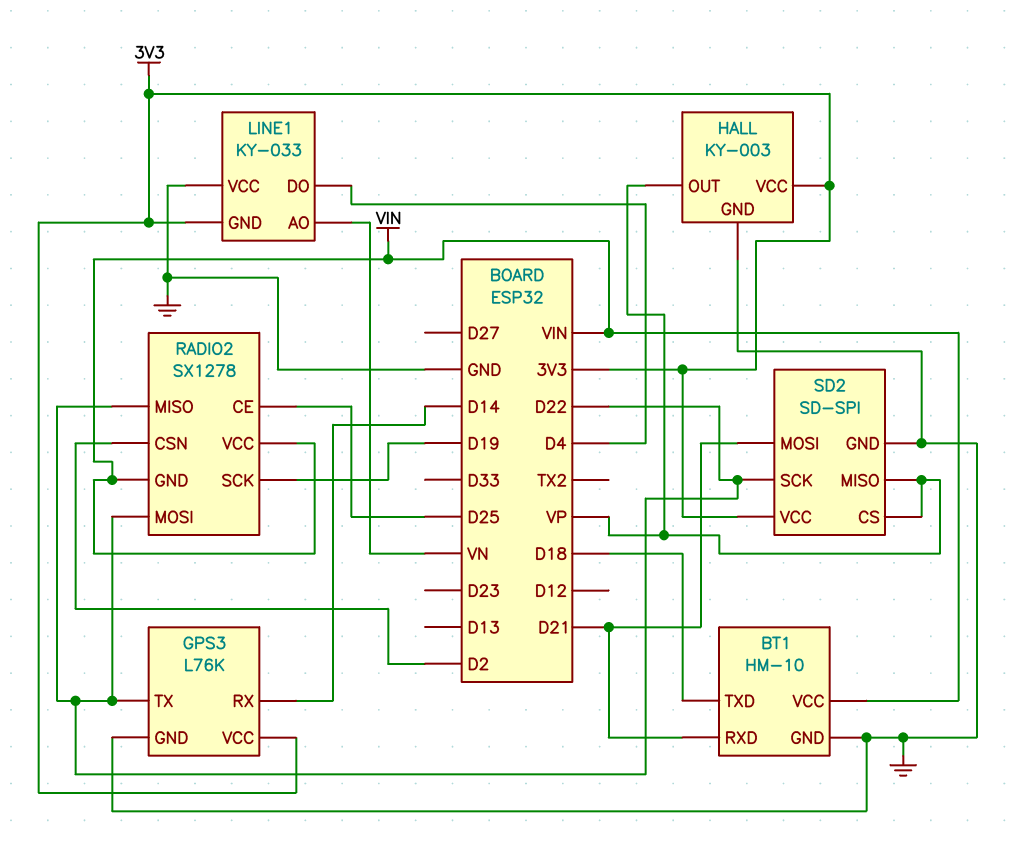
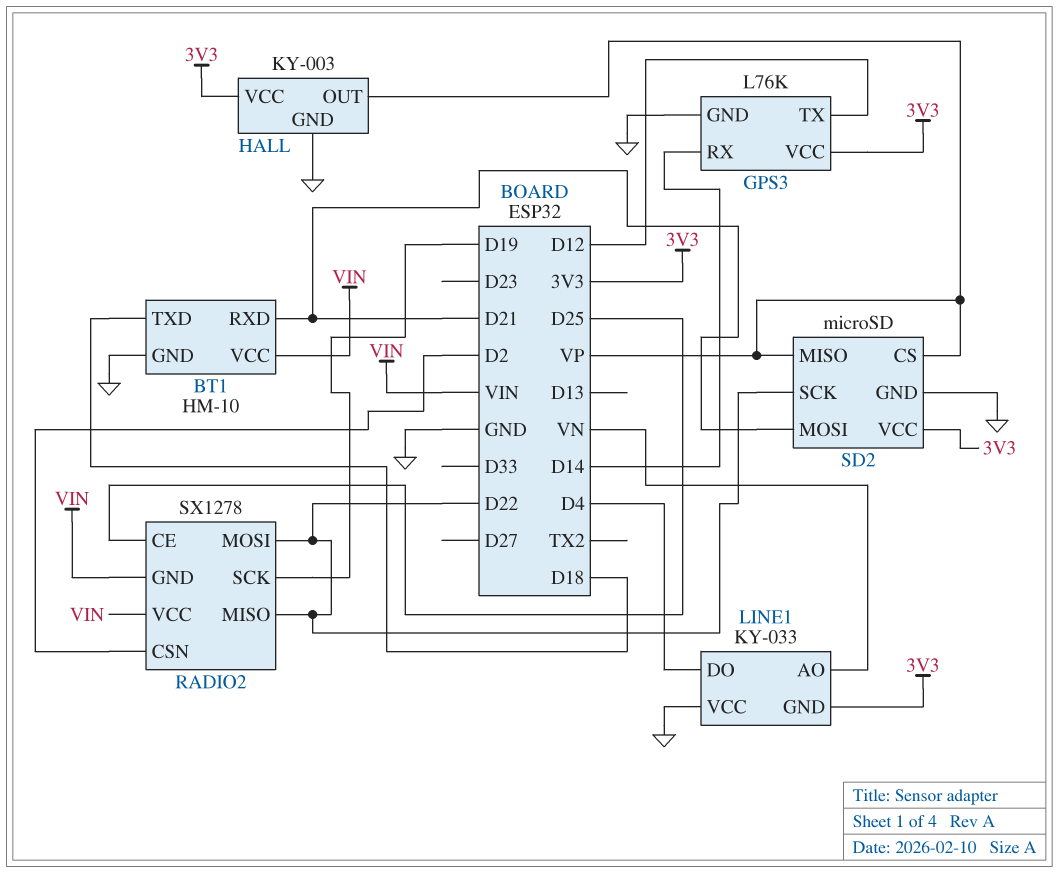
GPS3 pin TX: D22 -> D12
SD2: SD-SPI -> microSD

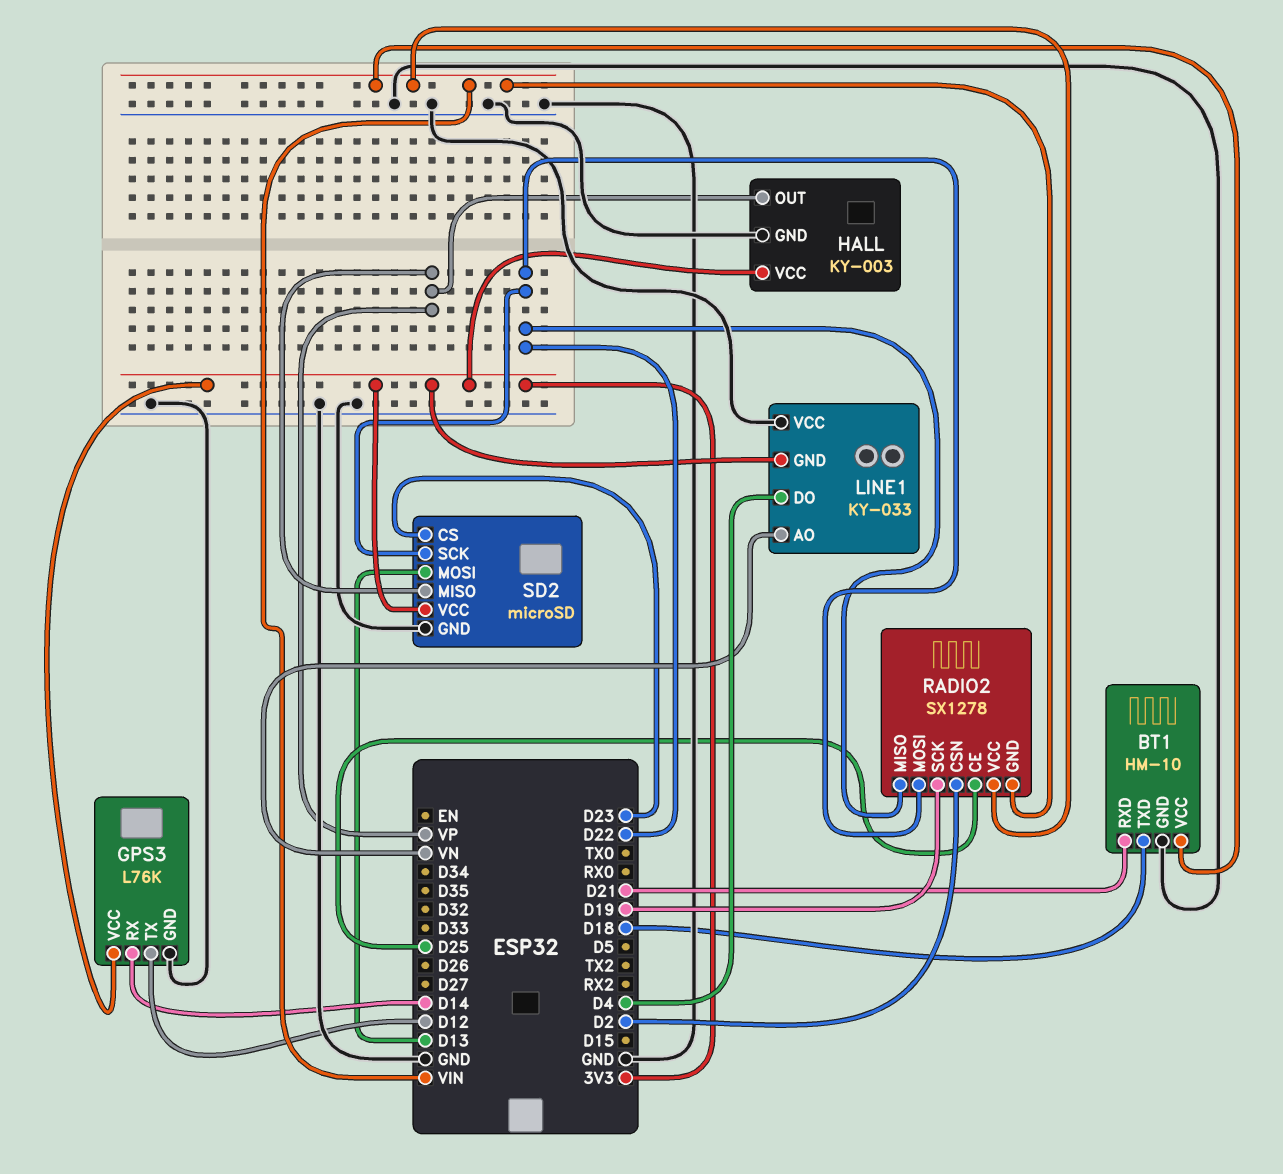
SD2 pin CS: VP -> D23
SD2 pin MOSI: D21 -> D13

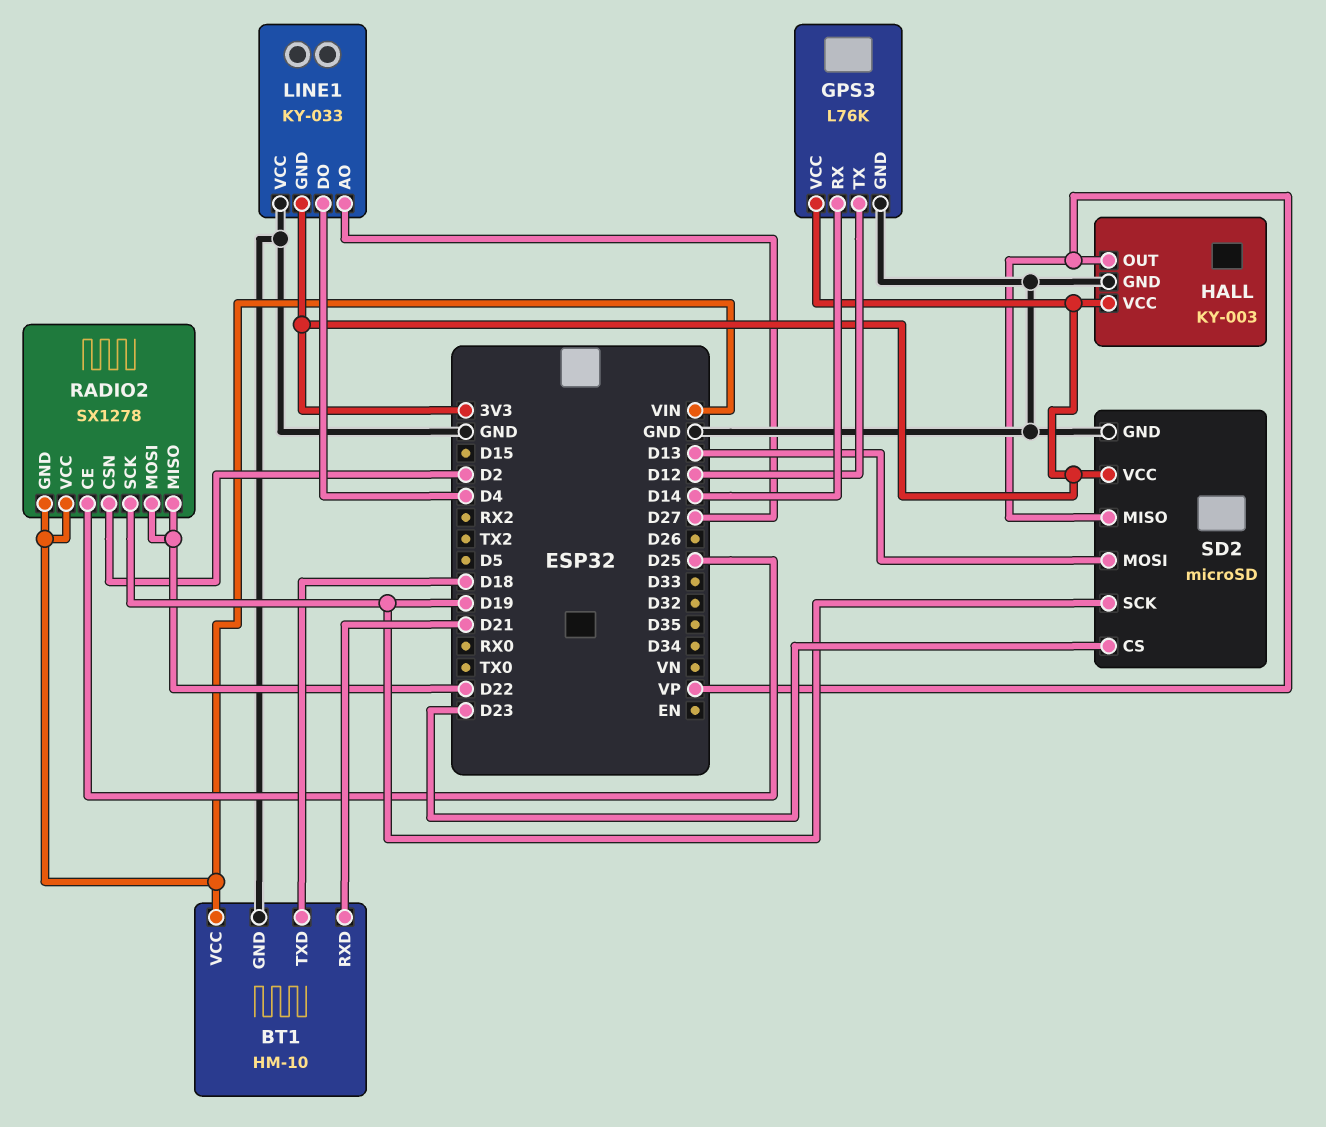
LINE1 pin AO: VN -> D27
SD2 pin SCK: D22 -> D19

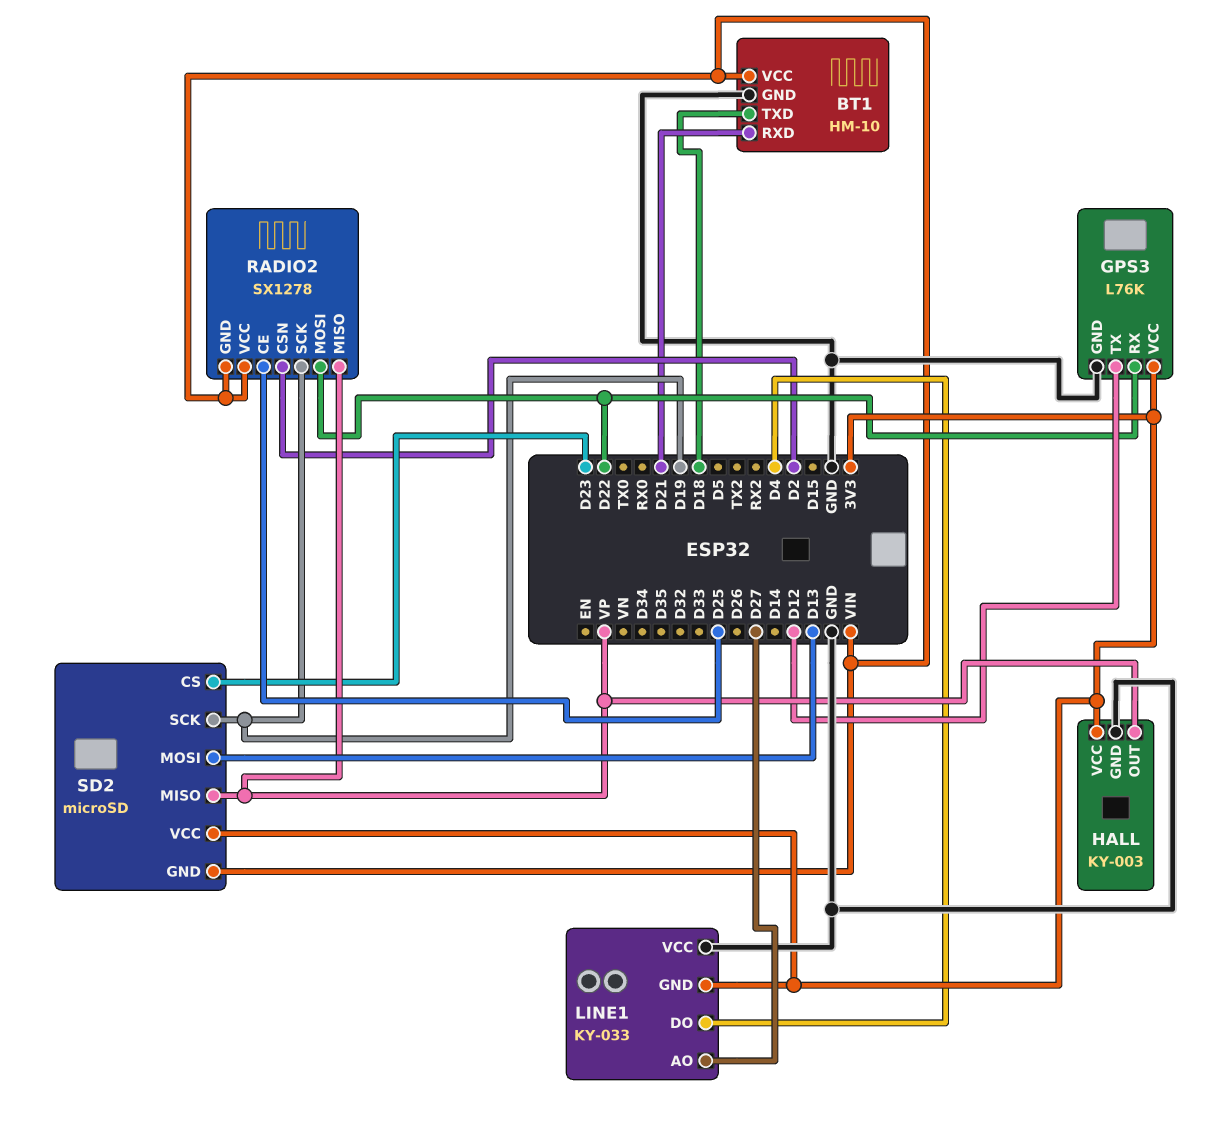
GPS3 pin RX: D14 -> D22
RADIO2 pin MISO: D22 -> VP
SD2 pin GND: GND -> VIN

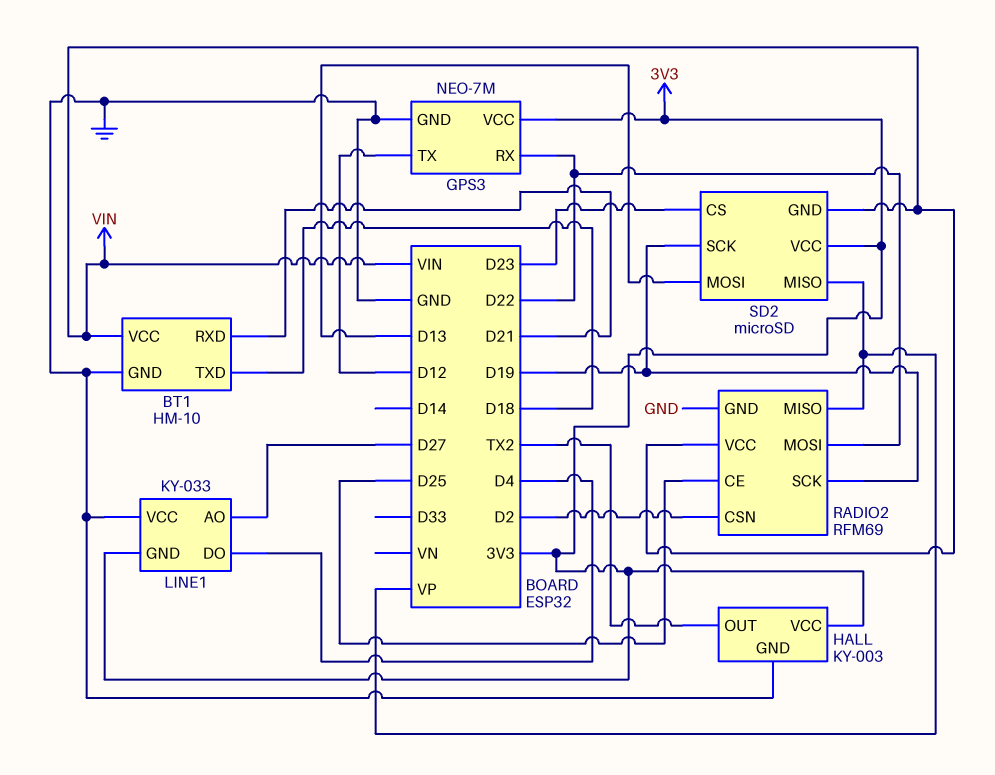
GPS3: L76K -> NEO-7M
HALL pin OUT: VP -> TX2
RADIO2: SX1278 -> RFM69
RADIO2 pin GND: VIN -> GND

